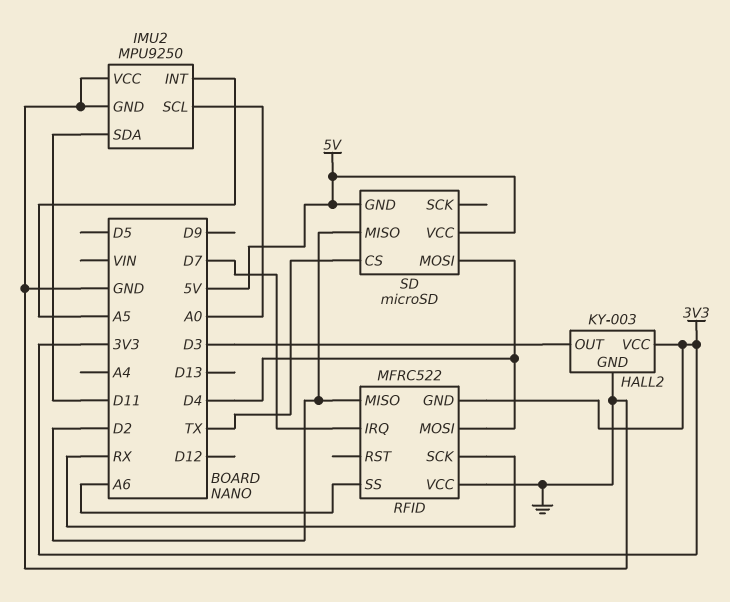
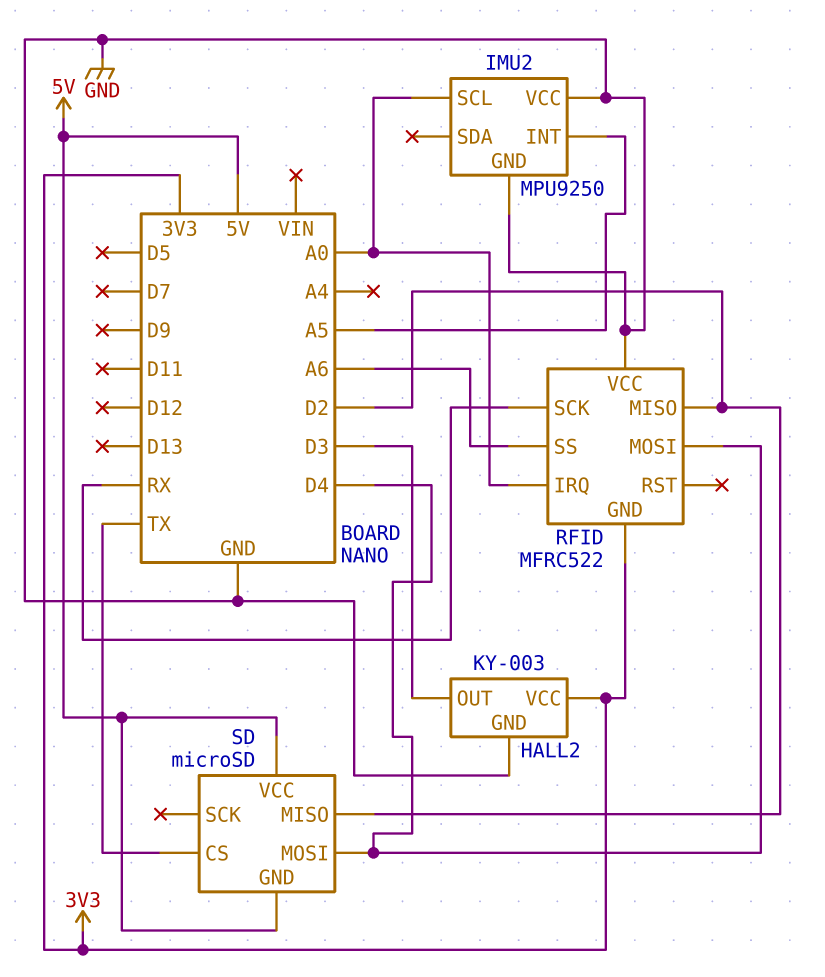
IMU2 pin SDA: D11 -> none
RFID pin IRQ: D7 -> A0

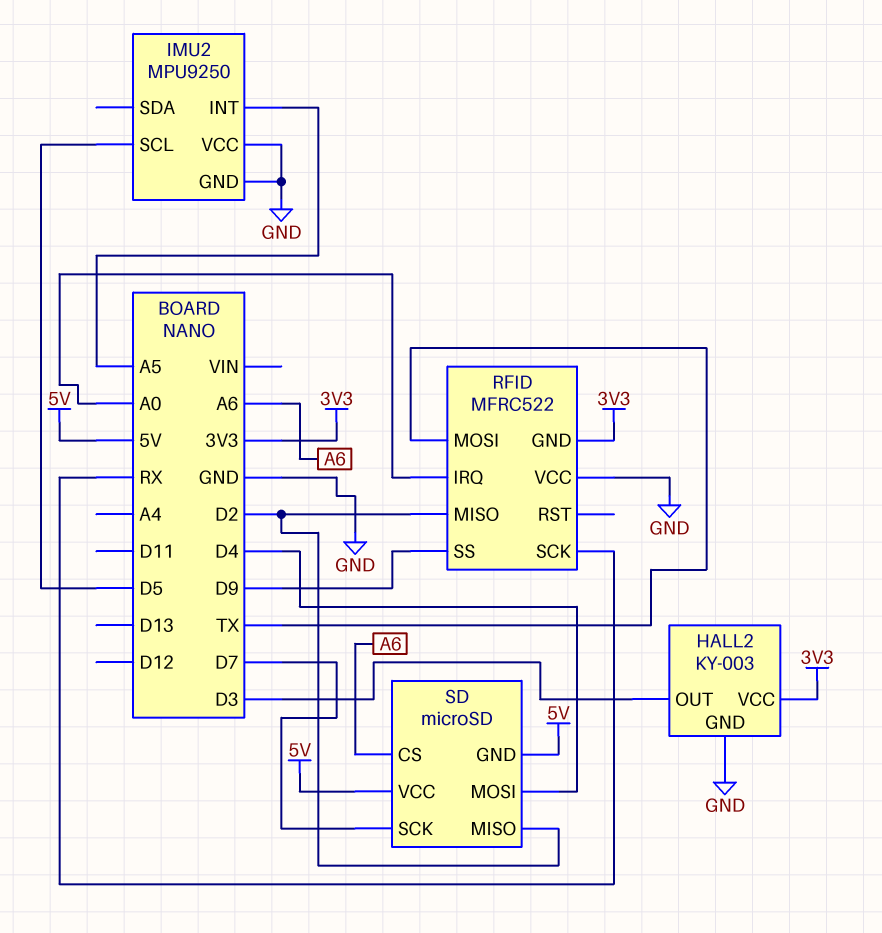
IMU2 pin SCL: A0 -> D5
RFID pin MOSI: D4 -> TX
RFID pin SS: A6 -> D9
SD pin CS: TX -> A6
SD pin SCK: none -> D7

